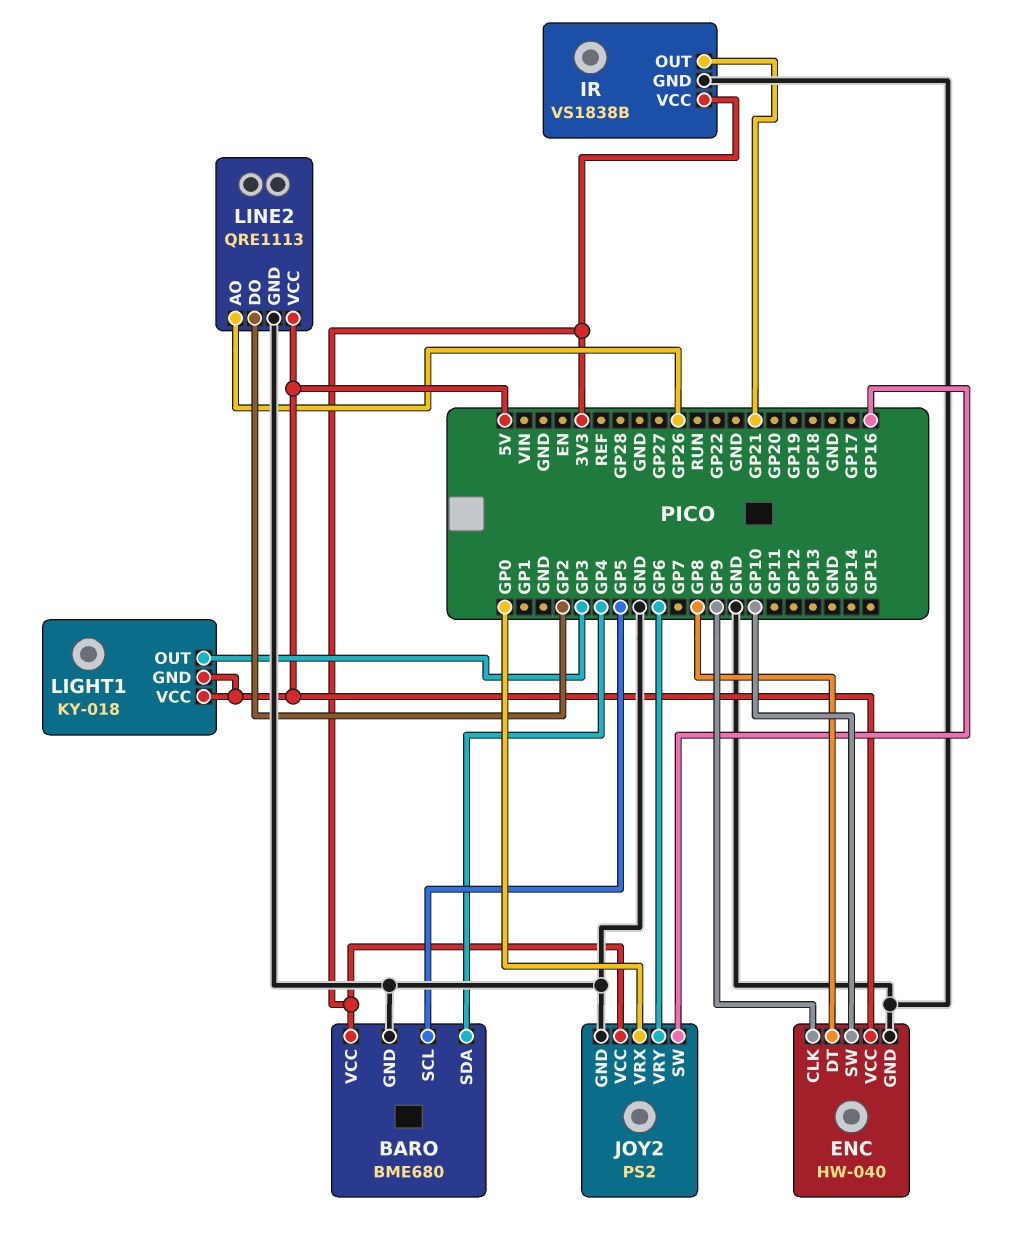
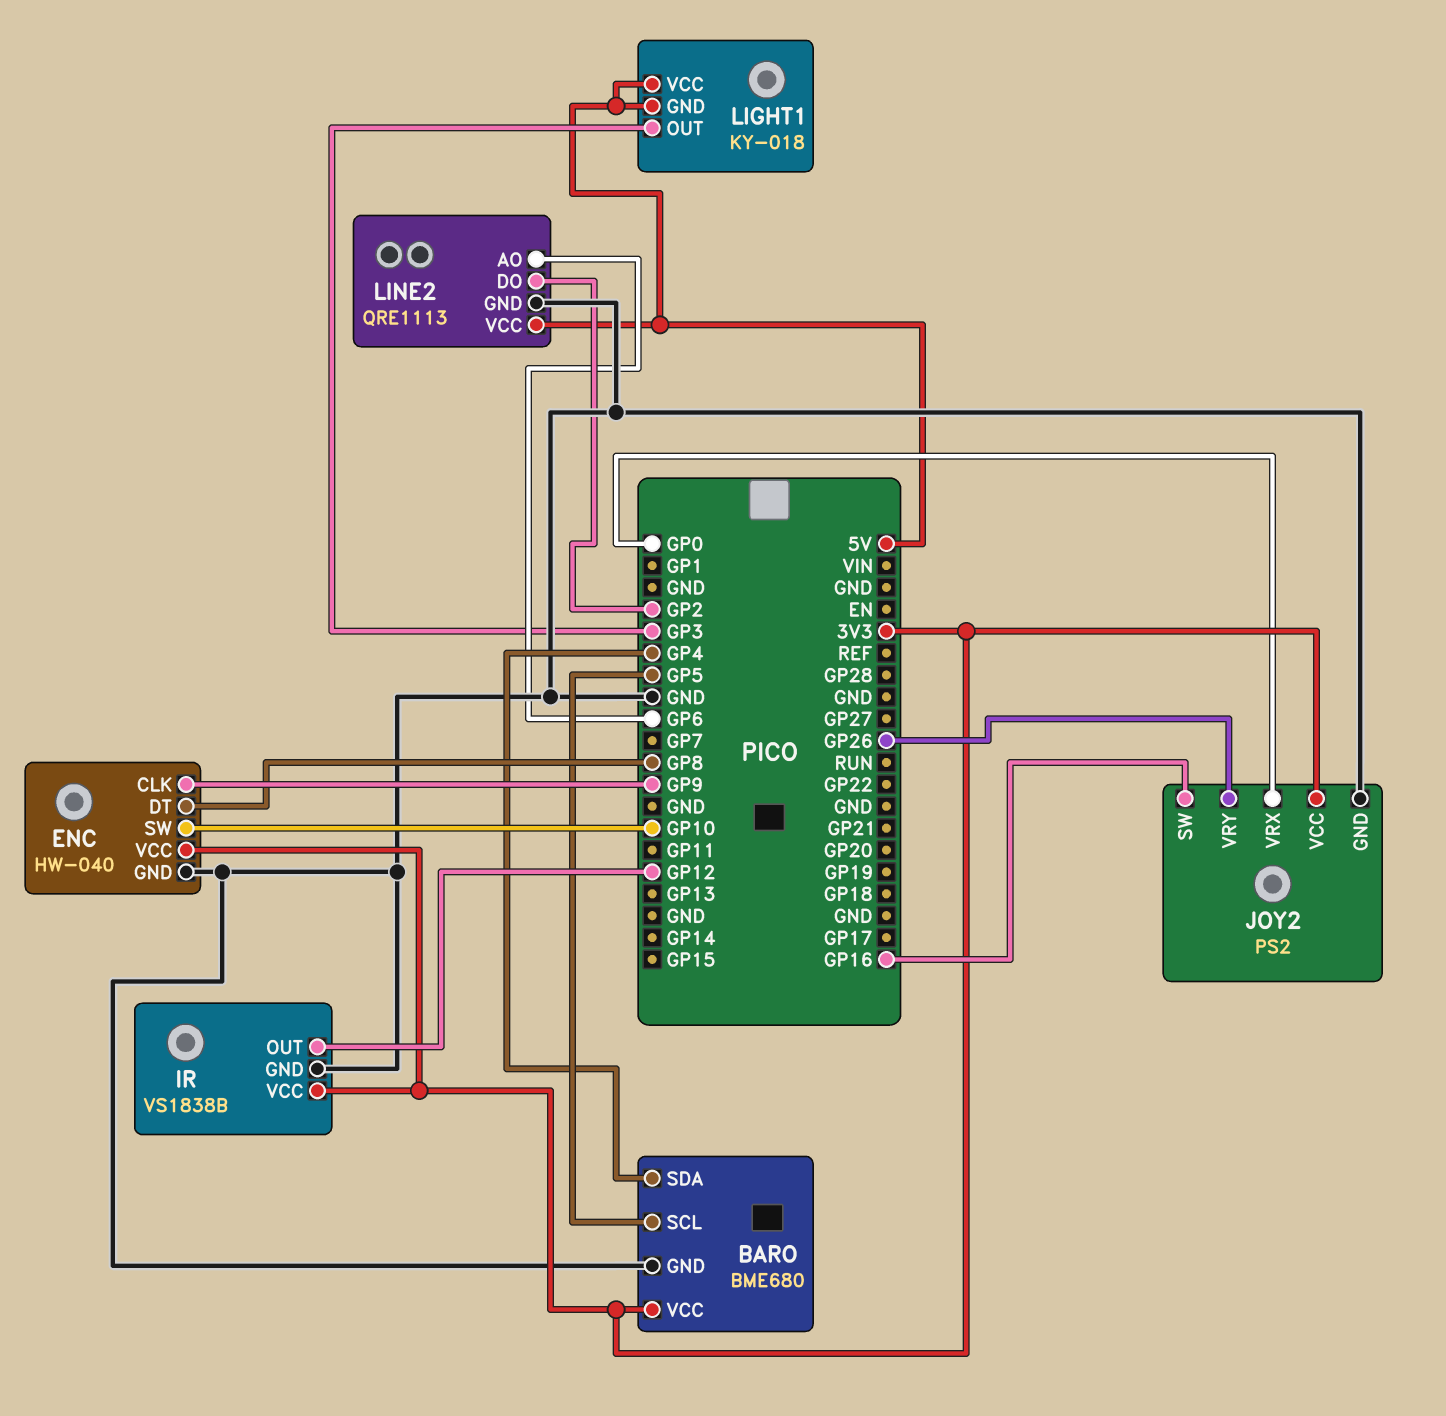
ENC pin VCC: 5V -> 3V3
IR pin OUT: GP21 -> GP12
JOY2 pin VRY: GP6 -> GP26
LINE2 pin AO: GP26 -> GP6

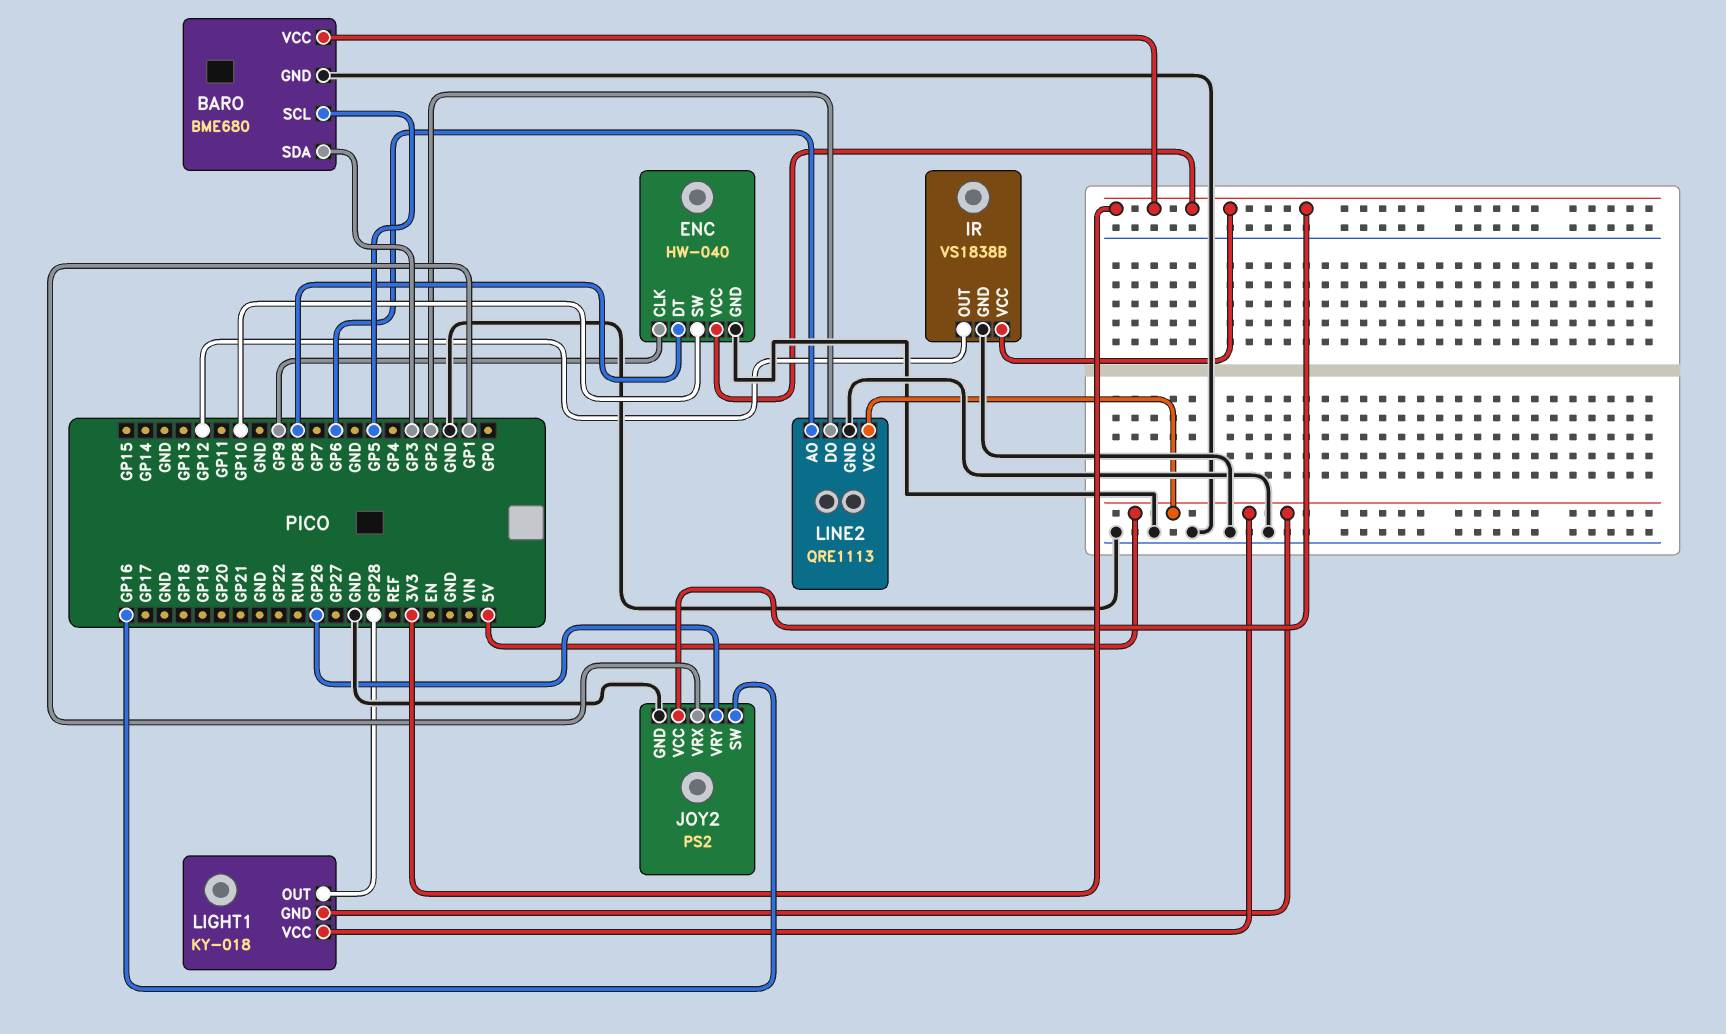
BARO pin SDA: GP4 -> GP3
JOY2 pin VRX: GP0 -> GP1
LIGHT1 pin OUT: GP3 -> GP28

